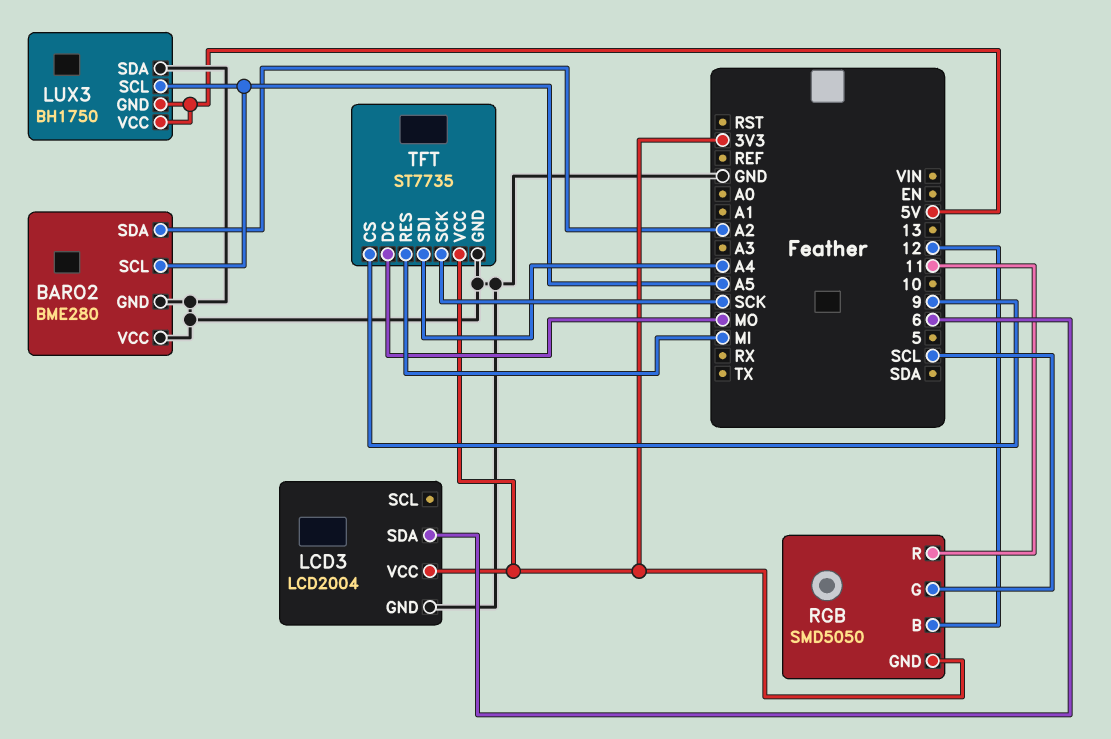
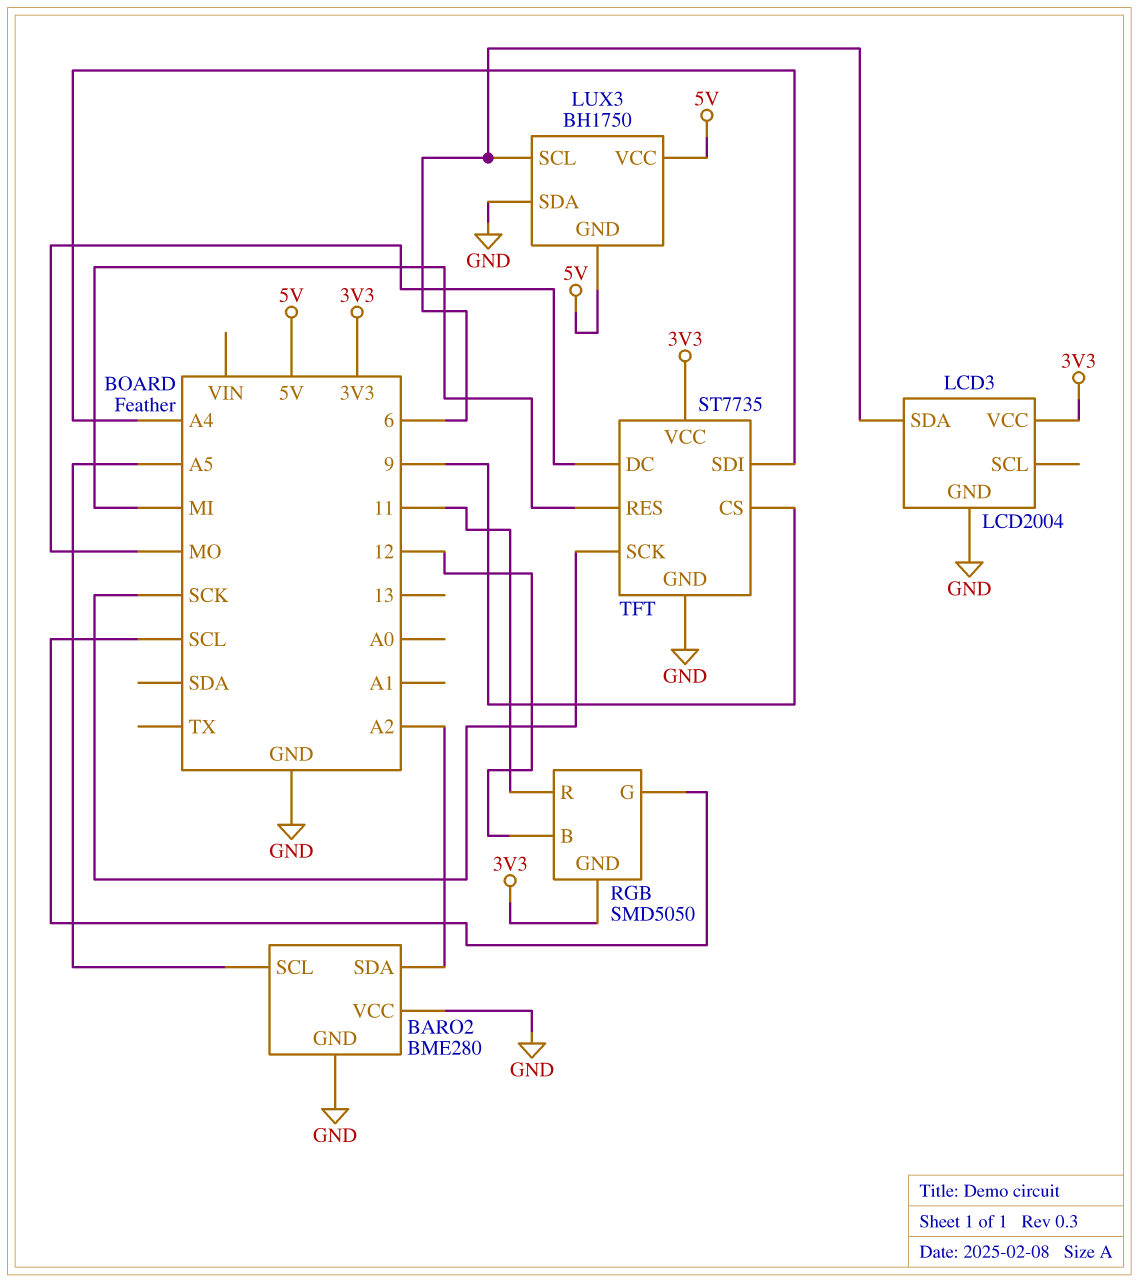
LUX3 pin SCL: A5 -> 6

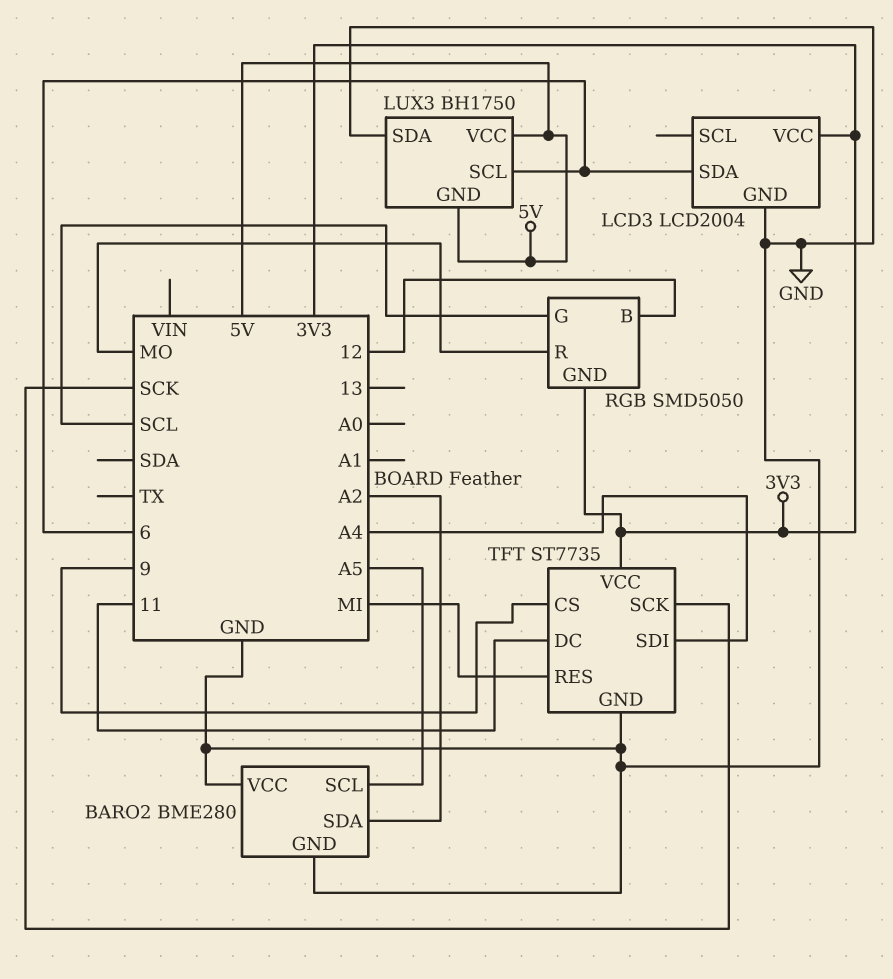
RGB pin R: 11 -> MO
TFT pin DC: MO -> 11

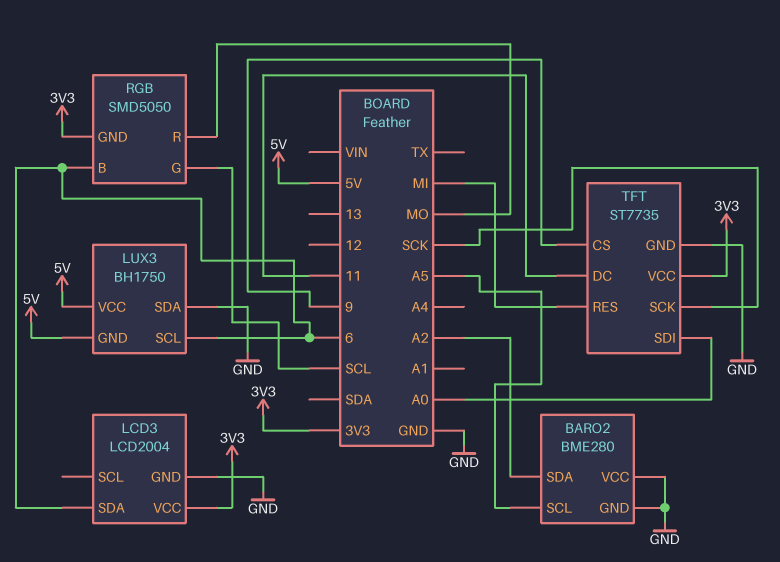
RGB pin B: 12 -> 6
TFT pin SDI: A4 -> A0

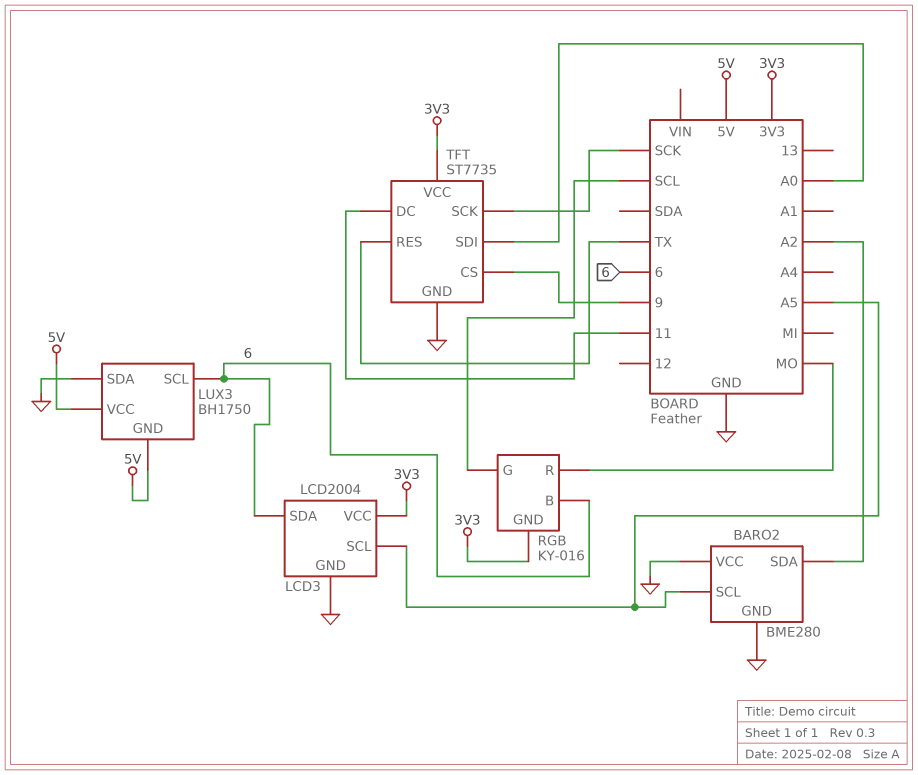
LCD3 pin SCL: none -> A5
RGB: SMD5050 -> KY-016
TFT pin RES: MI -> TX

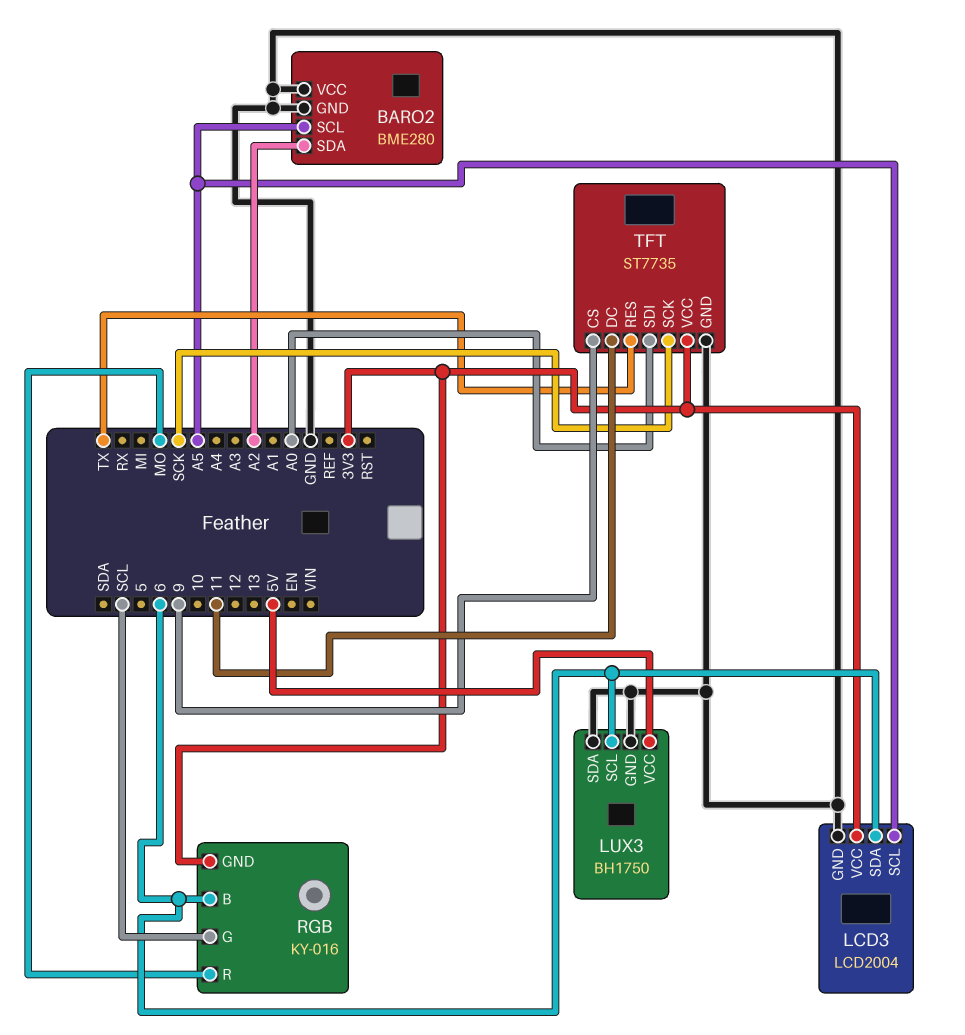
LUX3 pin GND: 5V -> GND

